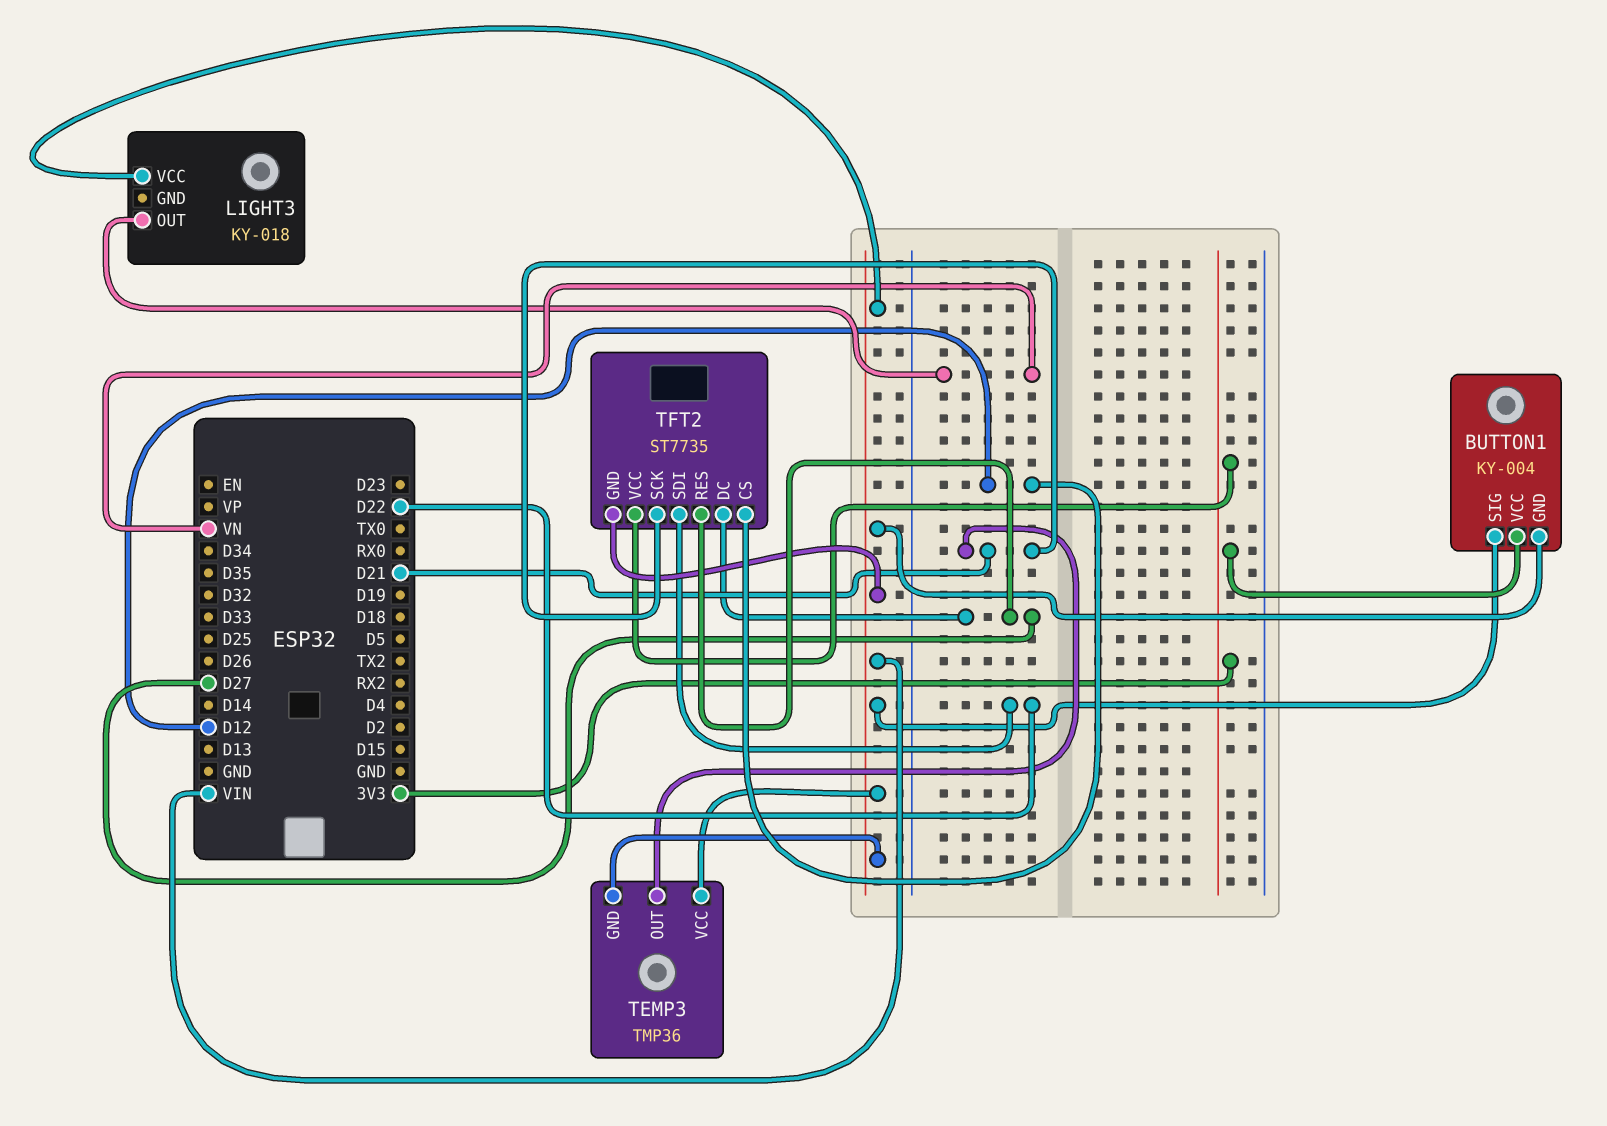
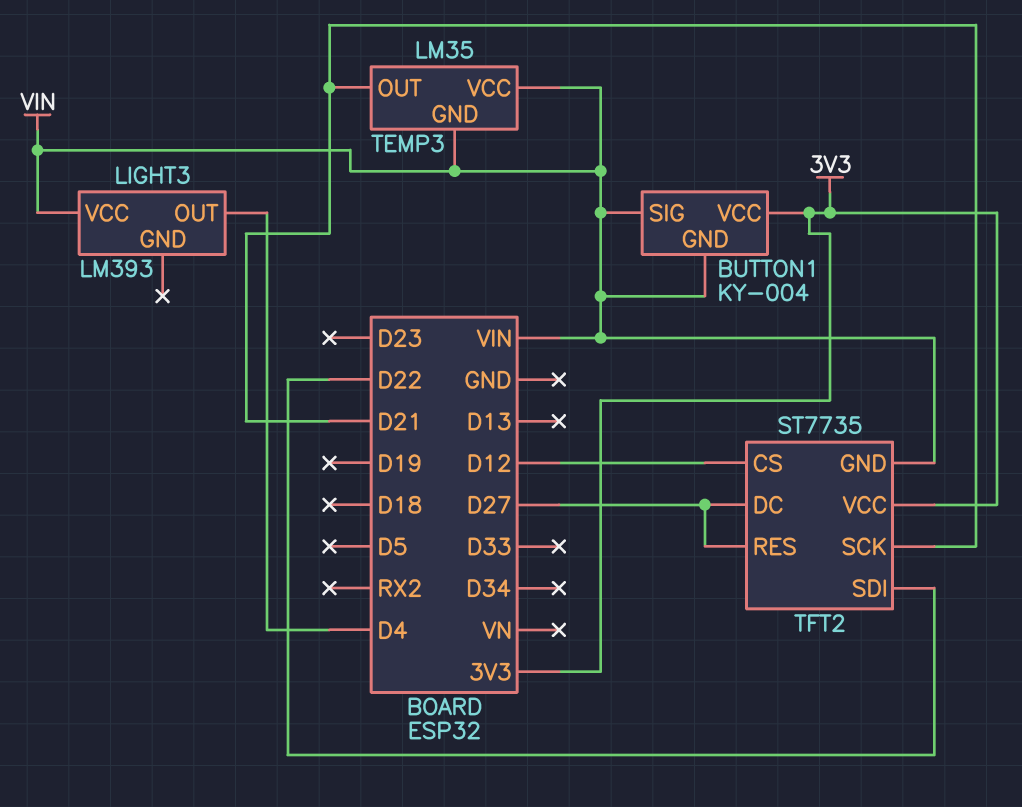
LIGHT3: KY-018 -> LM393
LIGHT3 pin OUT: VN -> D4
TEMP3: TMP36 -> LM35

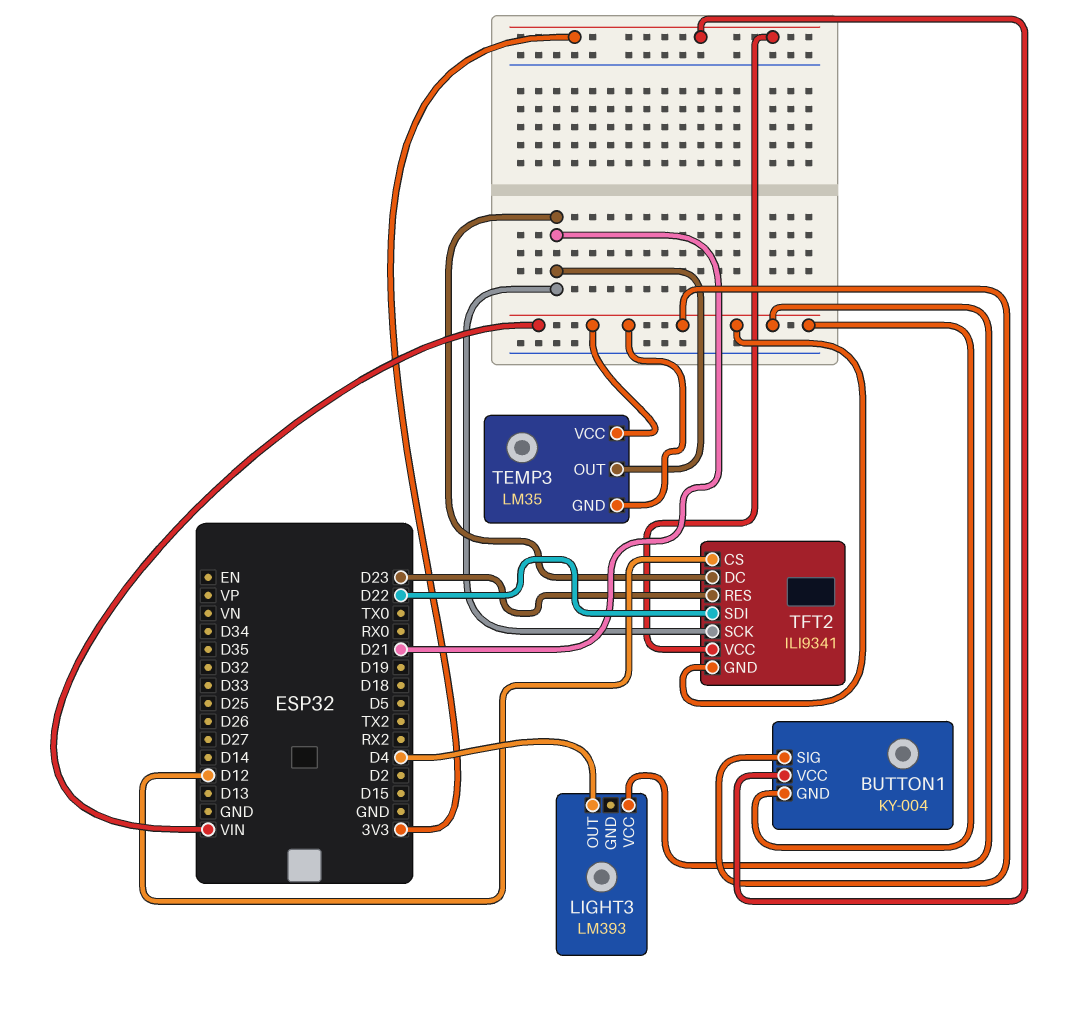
TFT2: ST7735 -> ILI9341
TFT2 pin DC: D27 -> D21
TFT2 pin RES: D27 -> D23

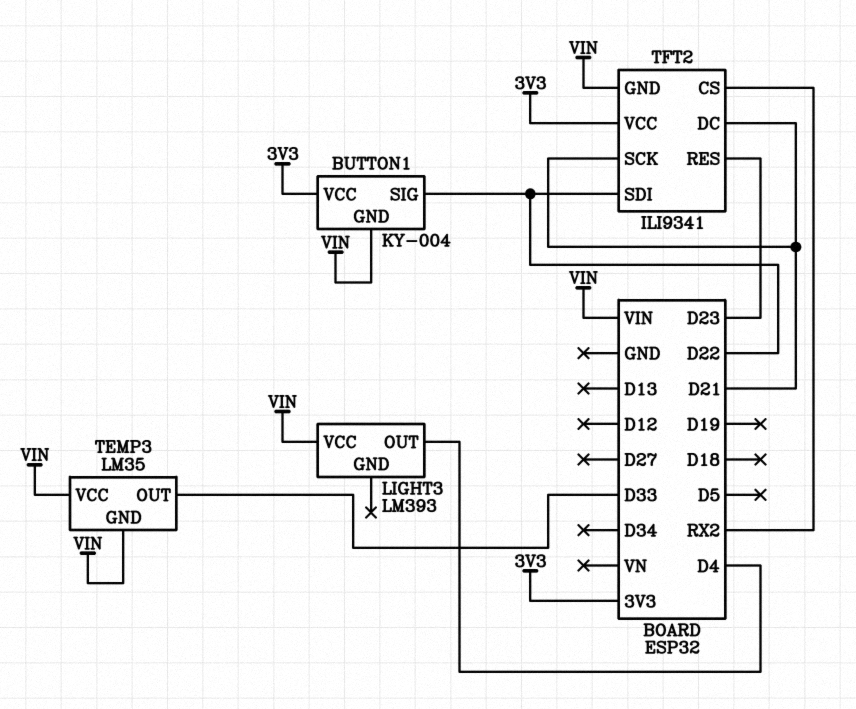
BUTTON1 pin SIG: VIN -> D22
TEMP3 pin OUT: D21 -> D33
TFT2 pin CS: D12 -> RX2

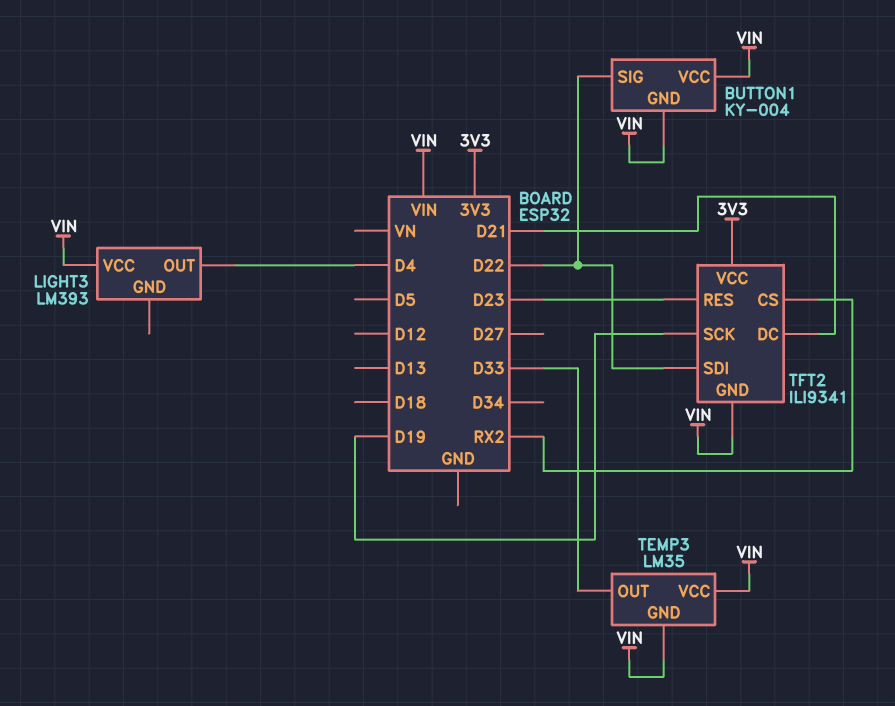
BUTTON1 pin VCC: 3V3 -> VIN
TFT2 pin SCK: D21 -> D19

